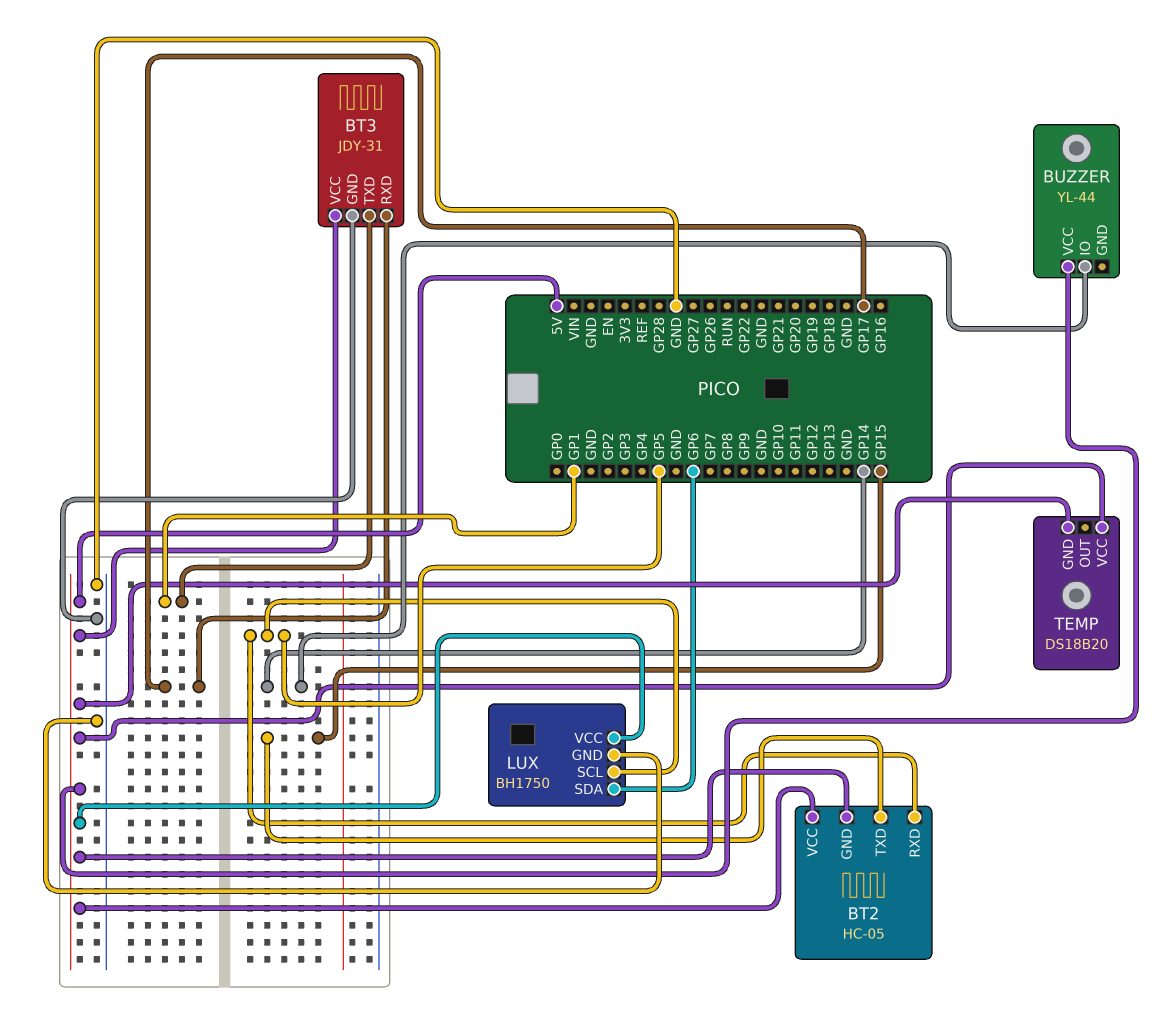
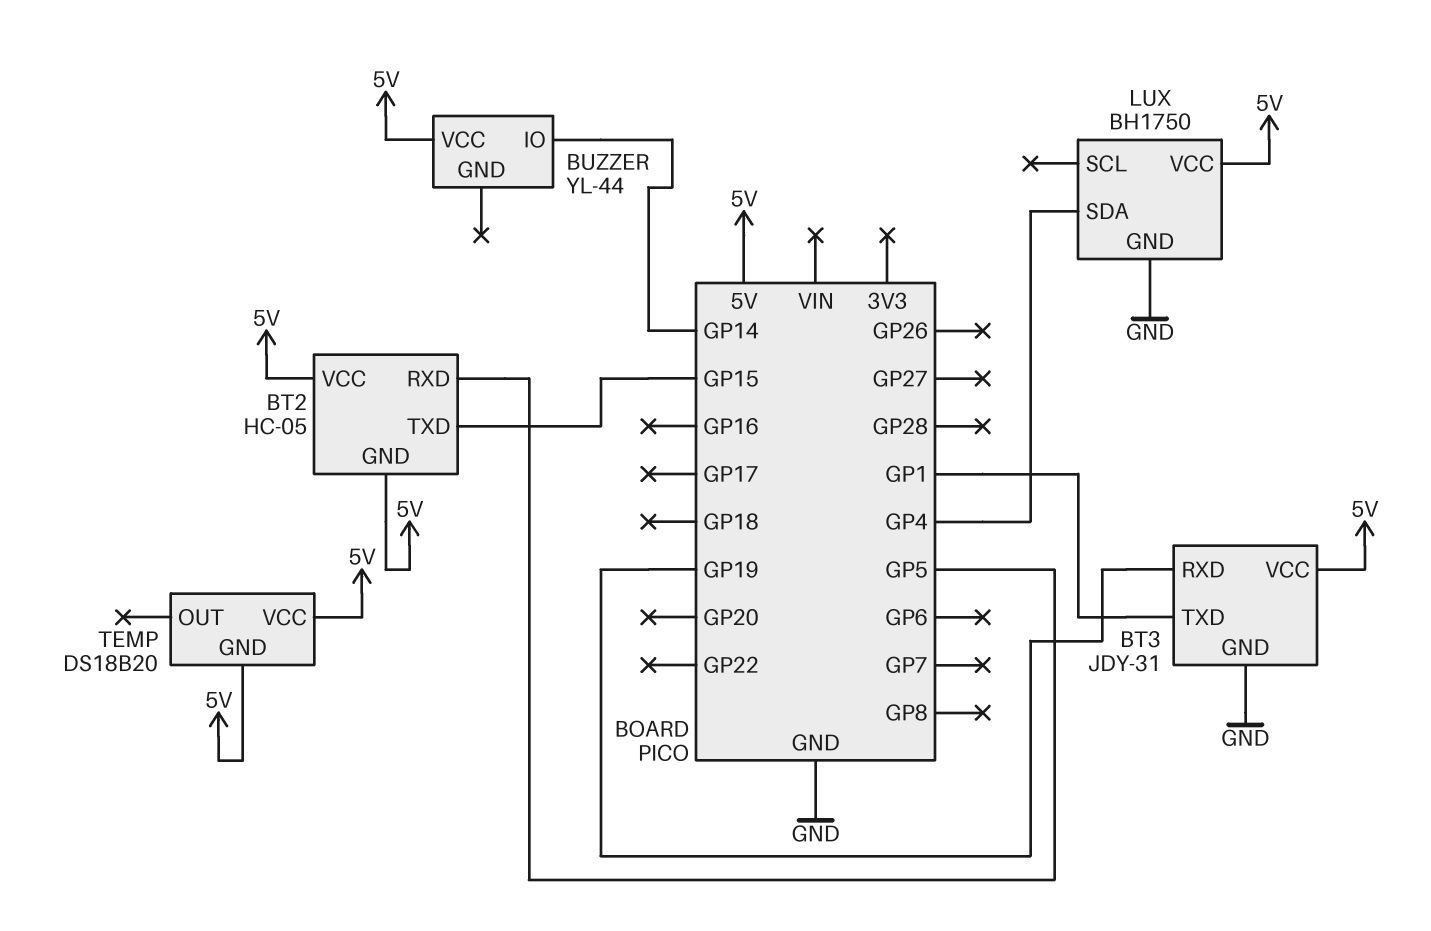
BT3 pin RXD: GP17 -> GP19
LUX pin SCL: GP5 -> none
LUX pin SDA: GP6 -> GP4

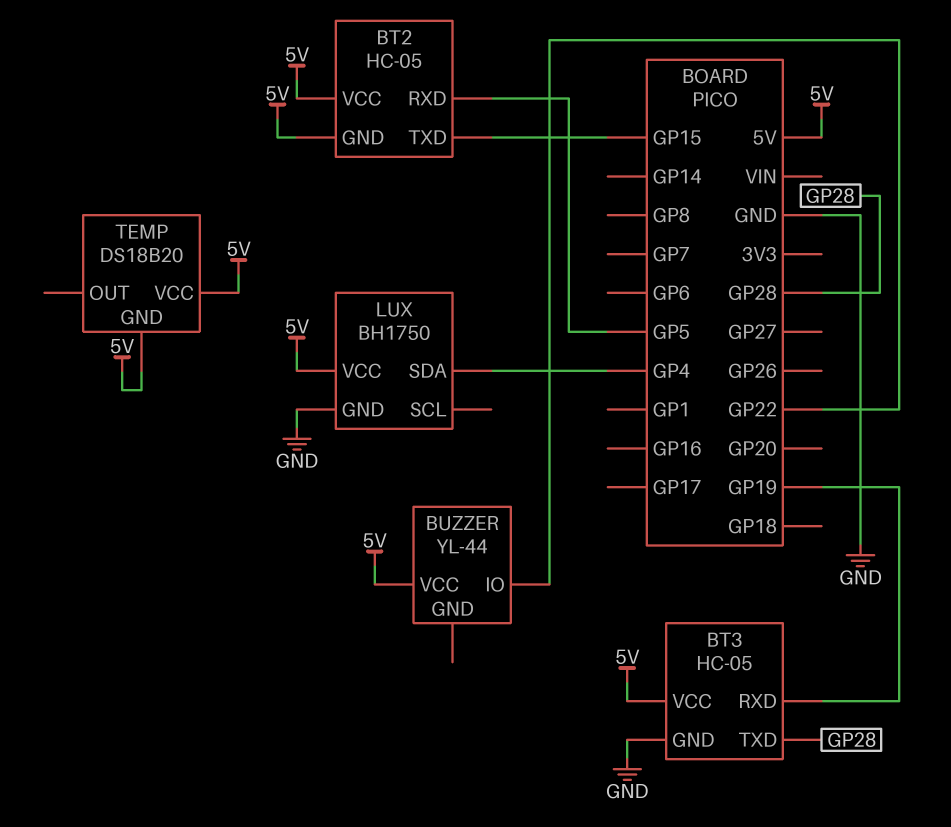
BT3: JDY-31 -> HC-05
BT3 pin TXD: GP1 -> GP28
BUZZER pin IO: GP14 -> GP22

